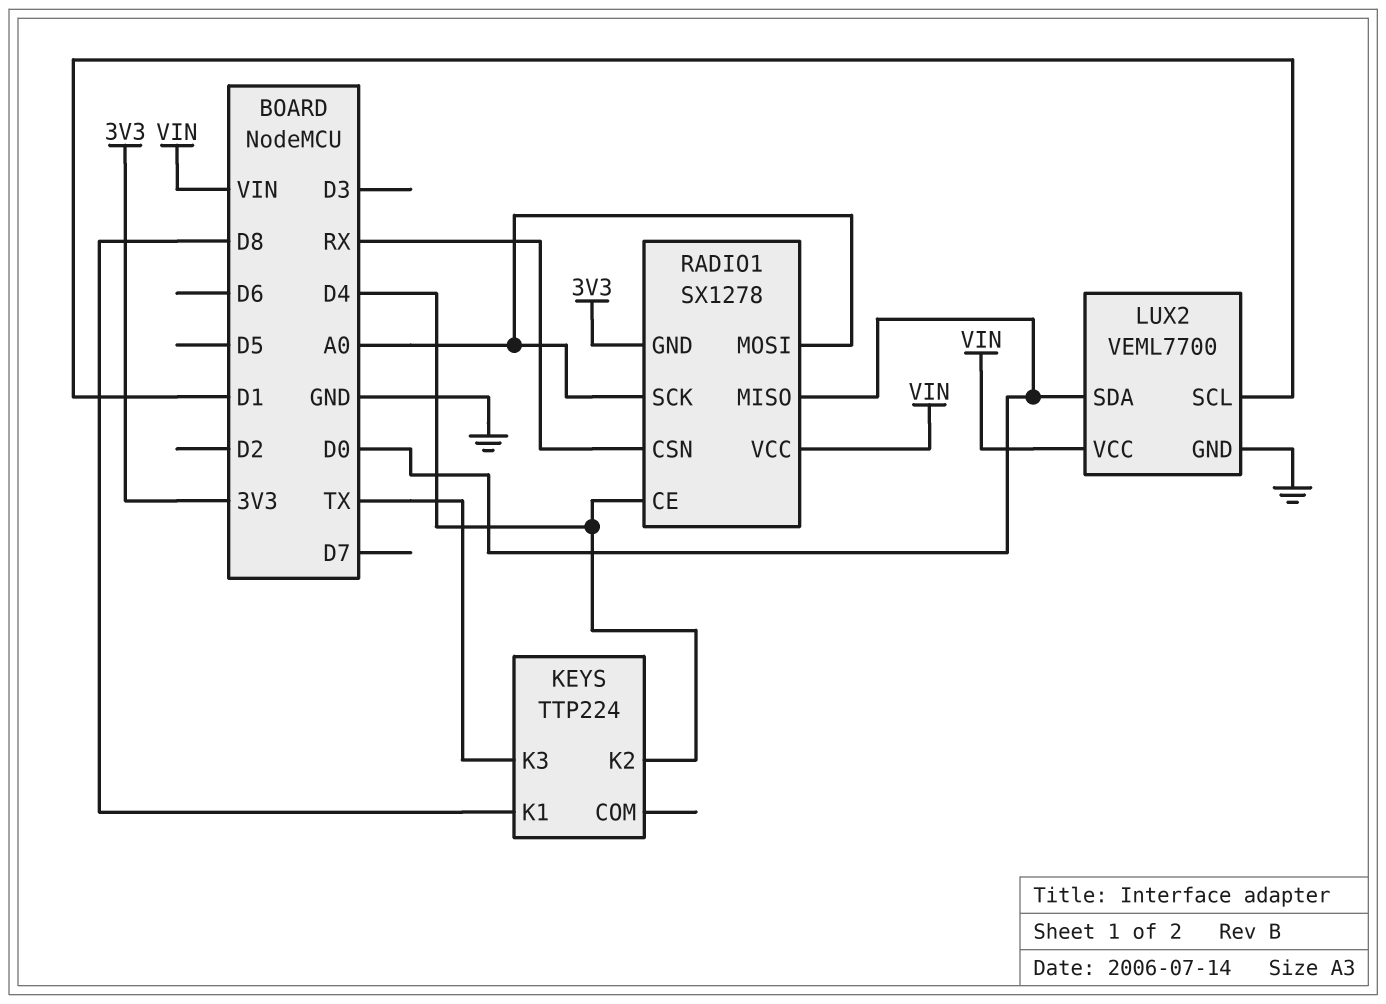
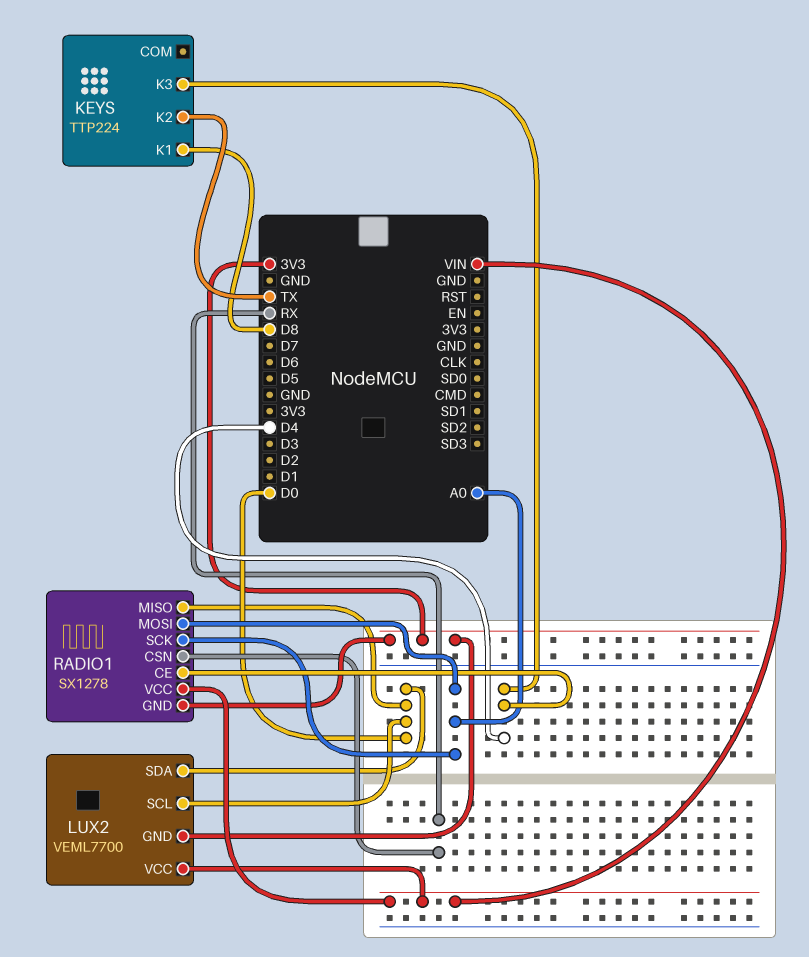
KEYS pin K2: D4 -> TX
KEYS pin K3: TX -> D4
LUX2 pin GND: GND -> 3V3
LUX2 pin SCL: D1 -> D0

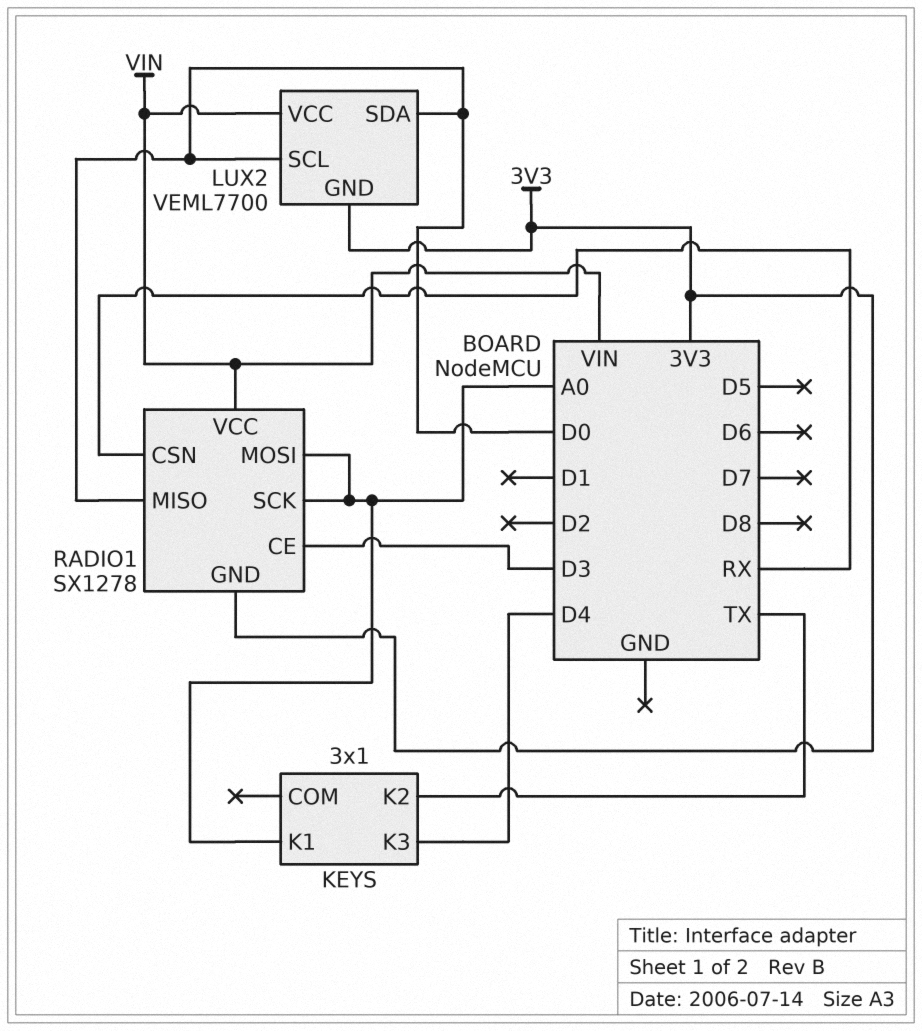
KEYS: TTP224 -> 3x1
KEYS pin K1: D8 -> A0
RADIO1 pin CE: D4 -> D3

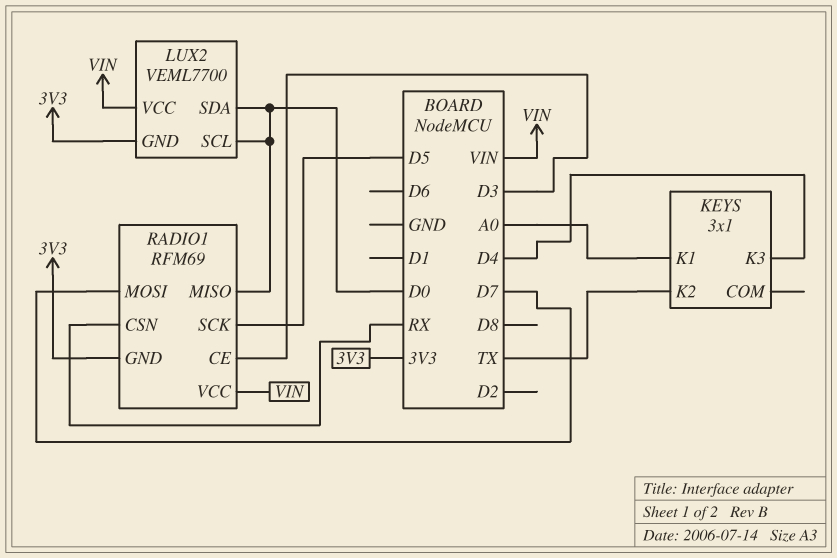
RADIO1: SX1278 -> RFM69
RADIO1 pin MOSI: A0 -> D7
RADIO1 pin SCK: A0 -> D5

